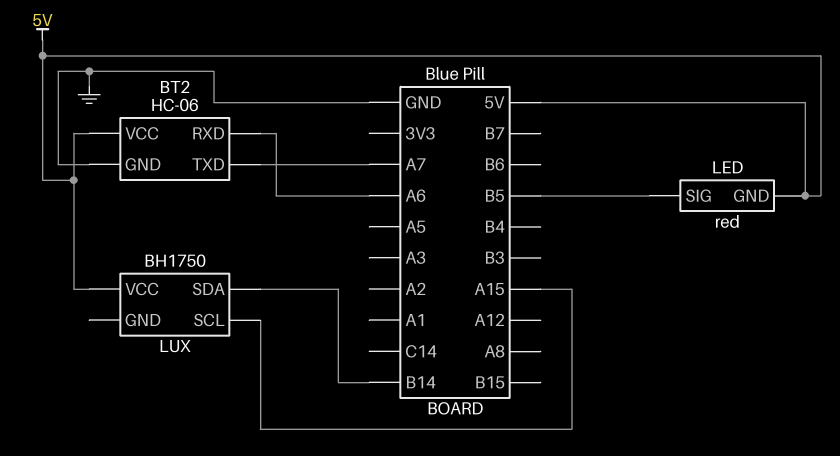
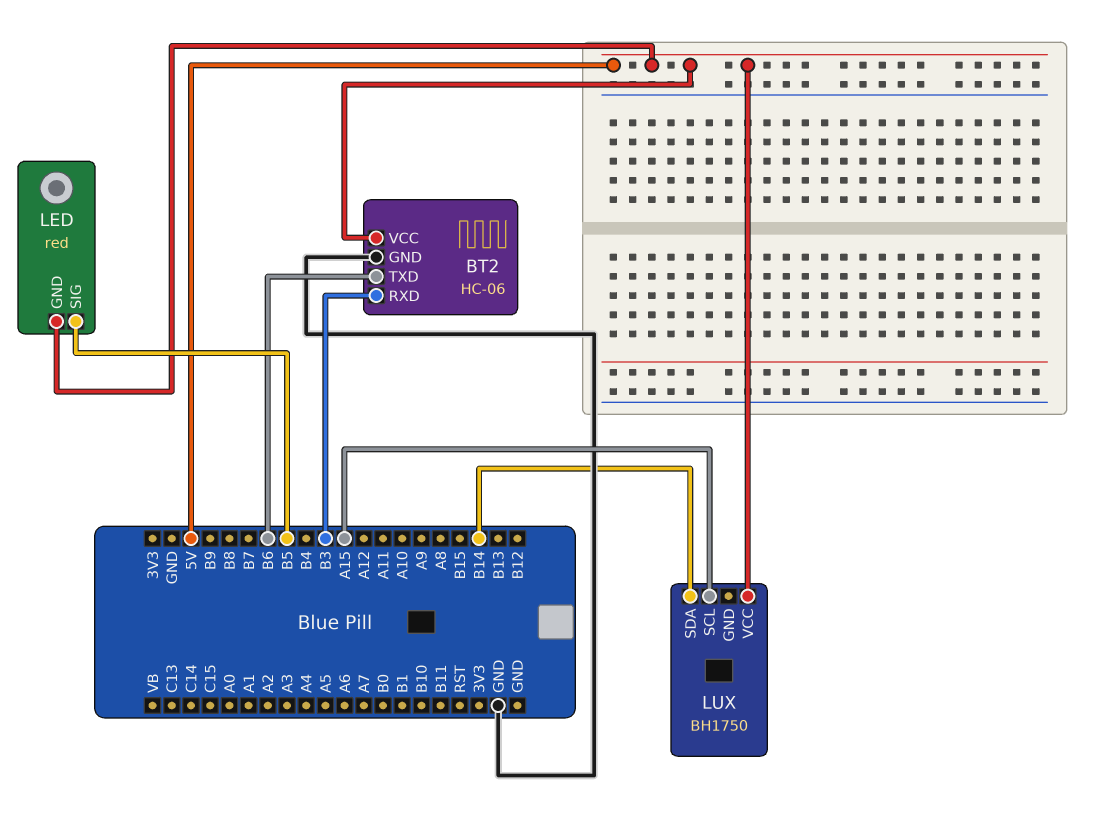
BT2 pin RXD: A6 -> B3
BT2 pin TXD: A7 -> B6

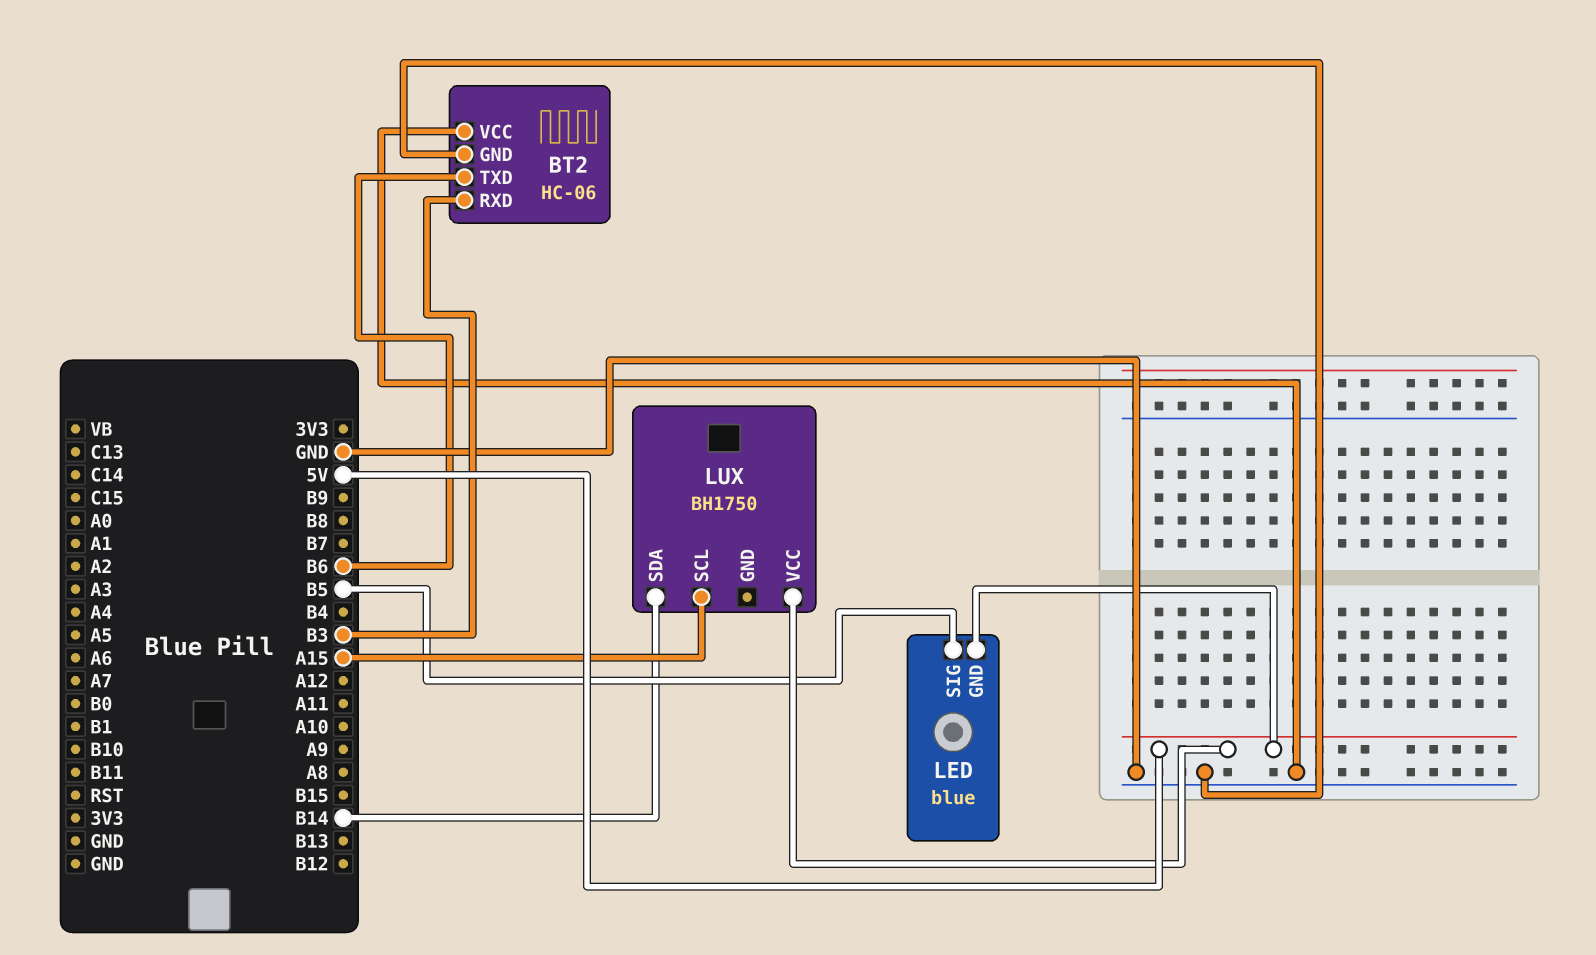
BT2 pin VCC: 5V -> GND
LED: red -> blue

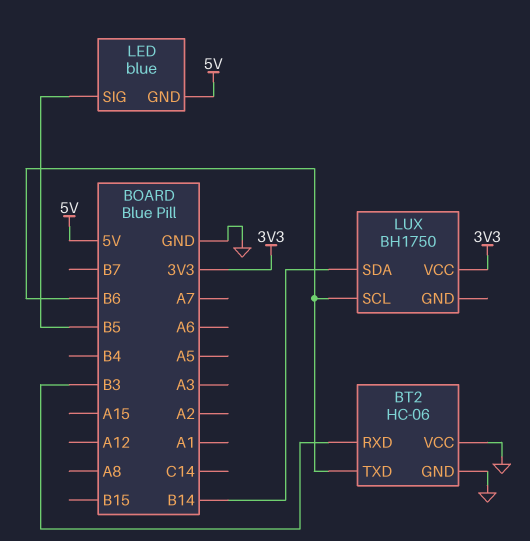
LUX pin SCL: A15 -> B6
LUX pin VCC: 5V -> 3V3

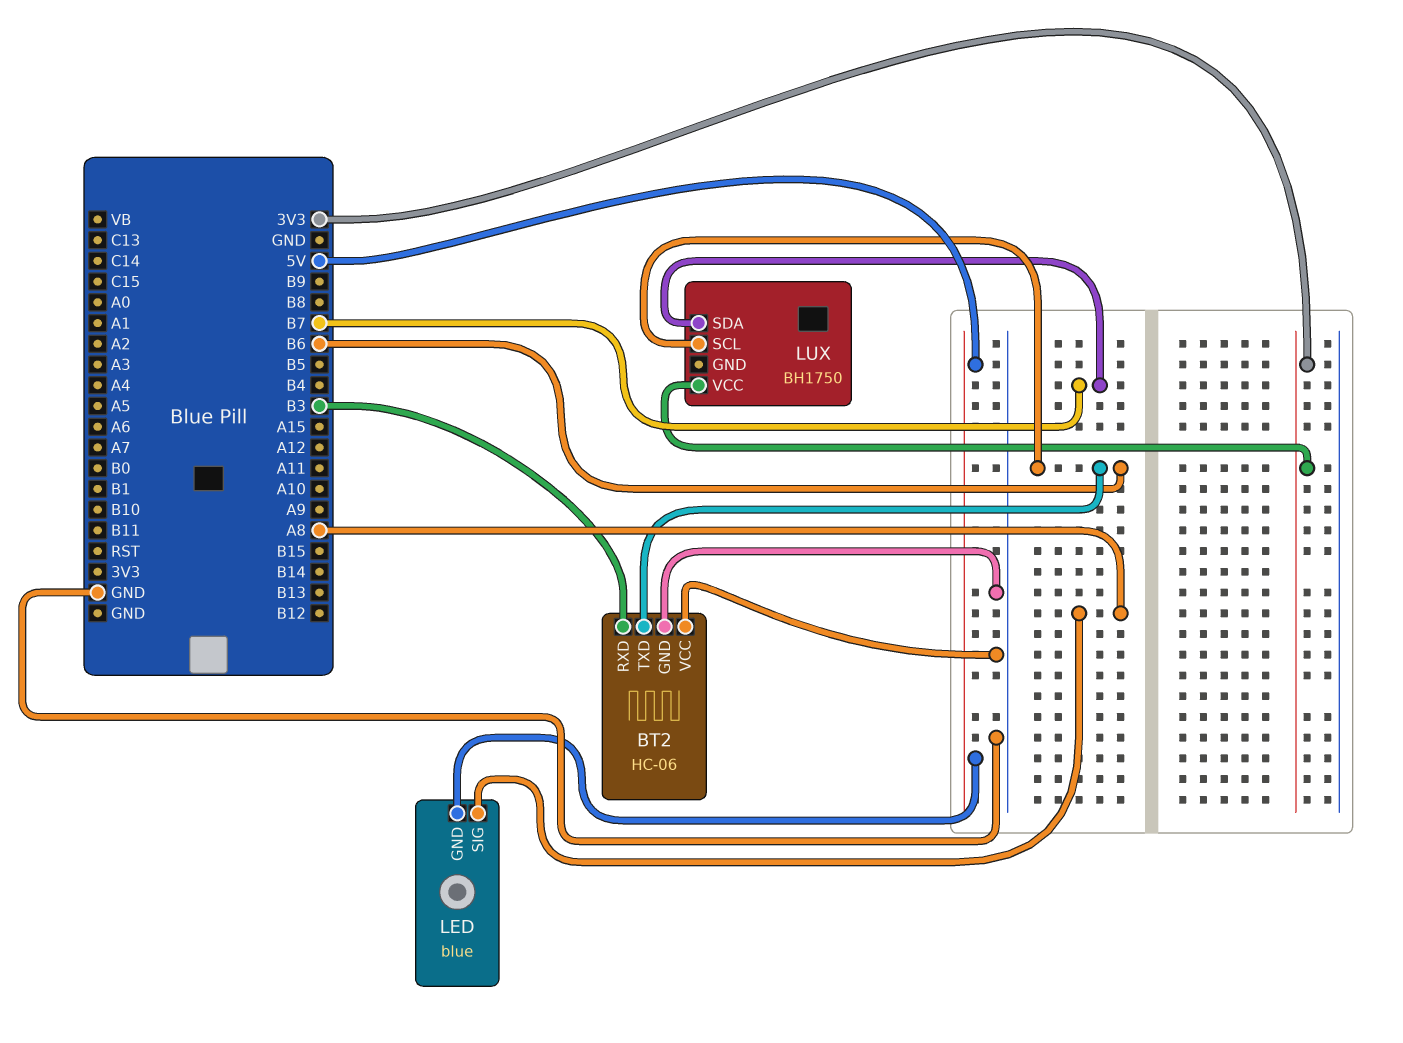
LED pin SIG: B5 -> A8
LUX pin SDA: B14 -> B7

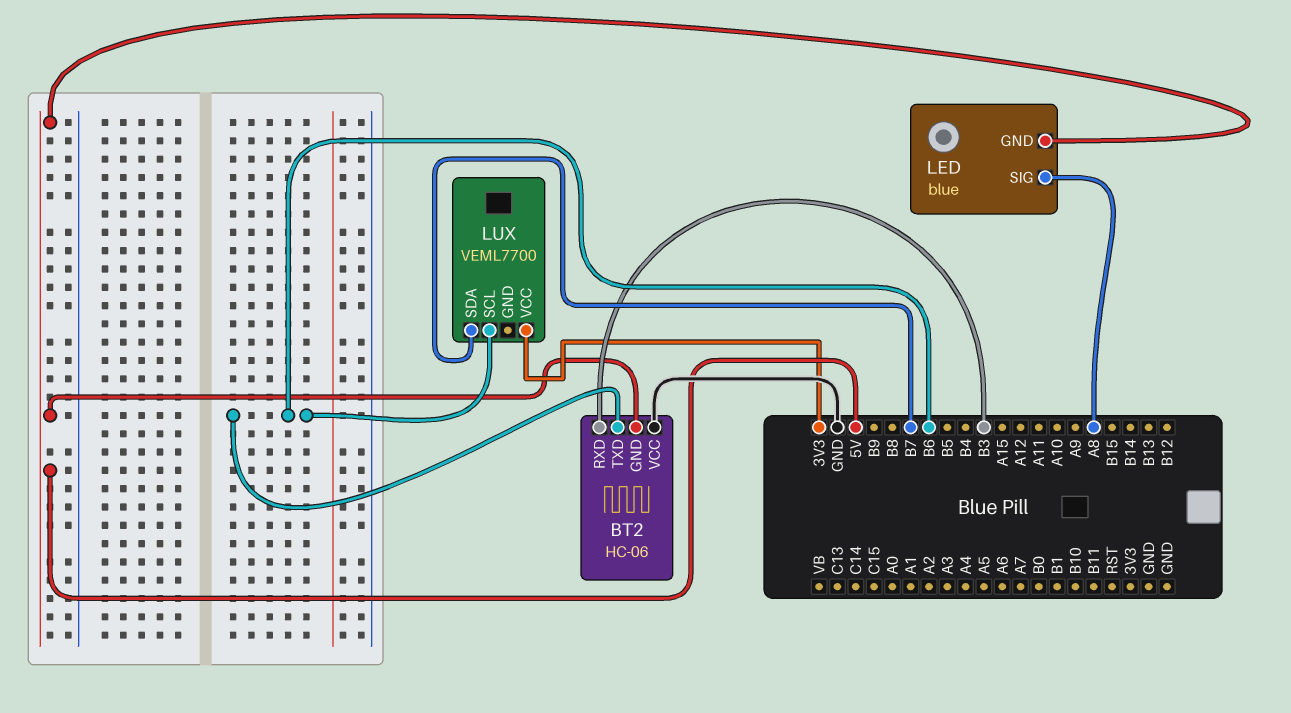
BT2 pin GND: GND -> 5V
LUX: BH1750 -> VEML7700

